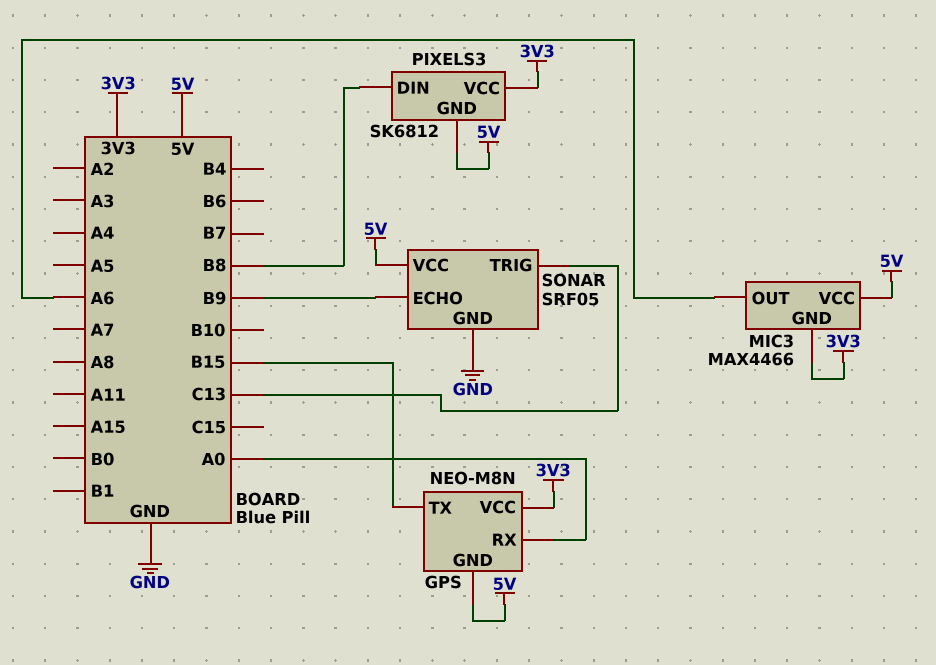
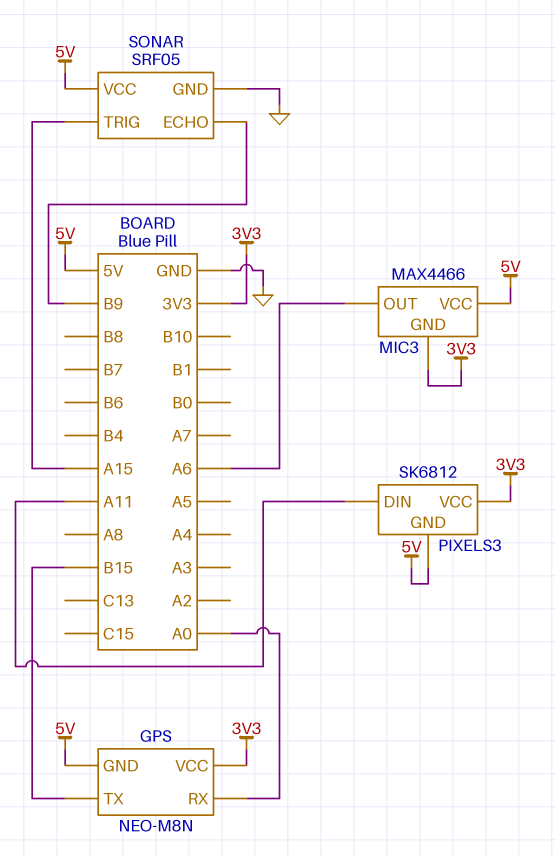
PIXELS3 pin DIN: B8 -> A11
SONAR pin TRIG: C13 -> A15

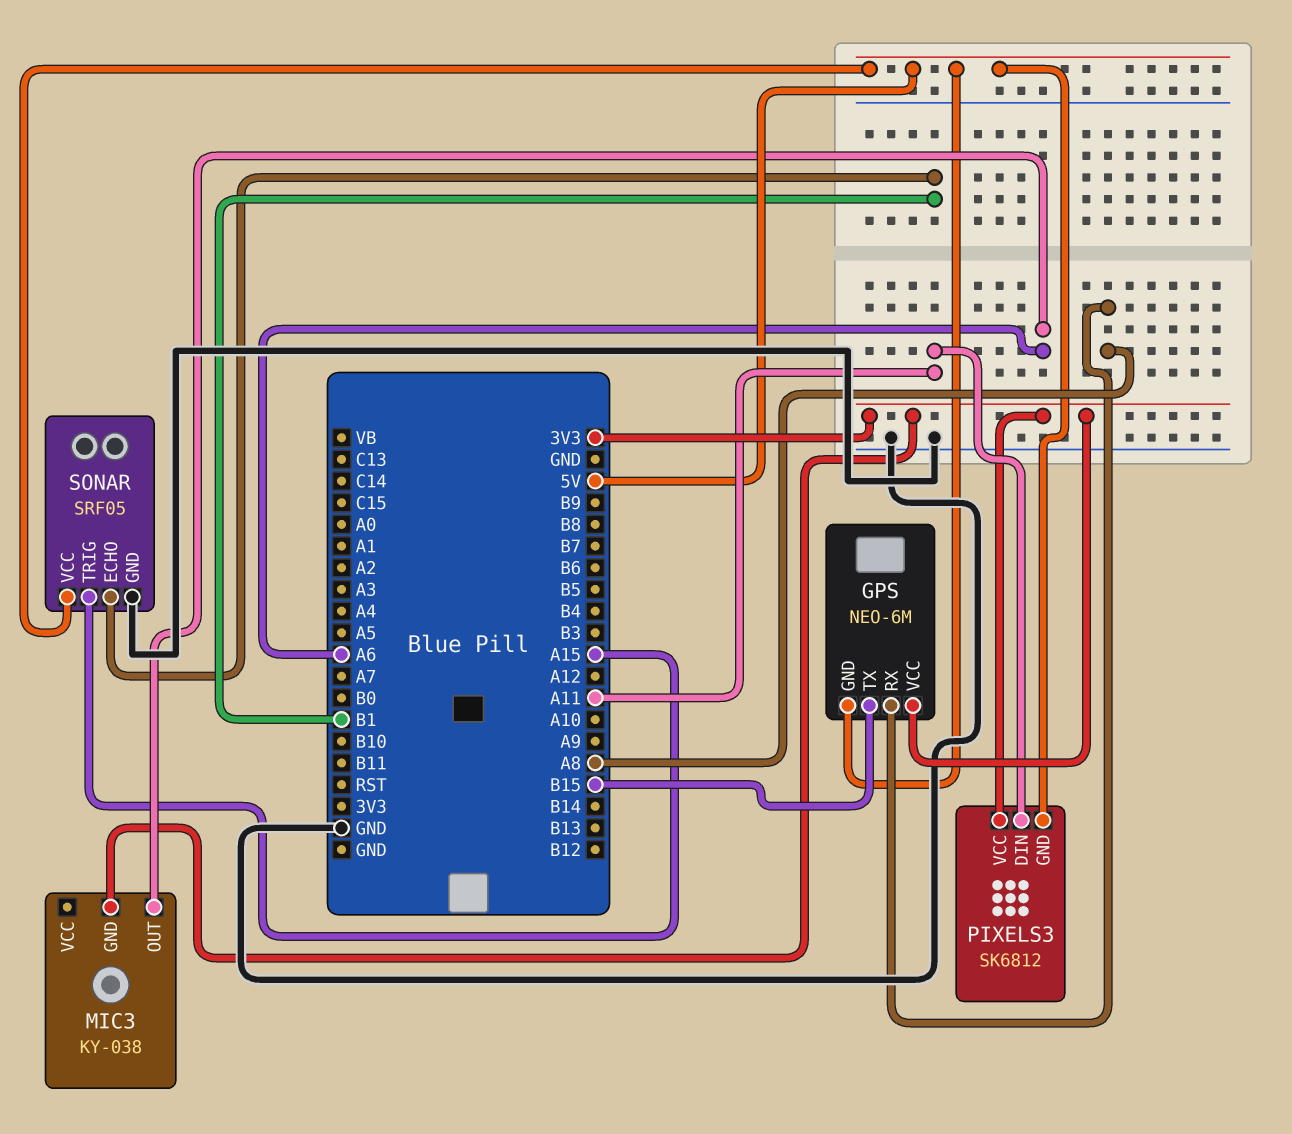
GPS: NEO-M8N -> NEO-6M
GPS pin RX: A0 -> A8
MIC3: MAX4466 -> KY-038
MIC3 pin VCC: 5V -> none
SONAR pin ECHO: B9 -> B1

